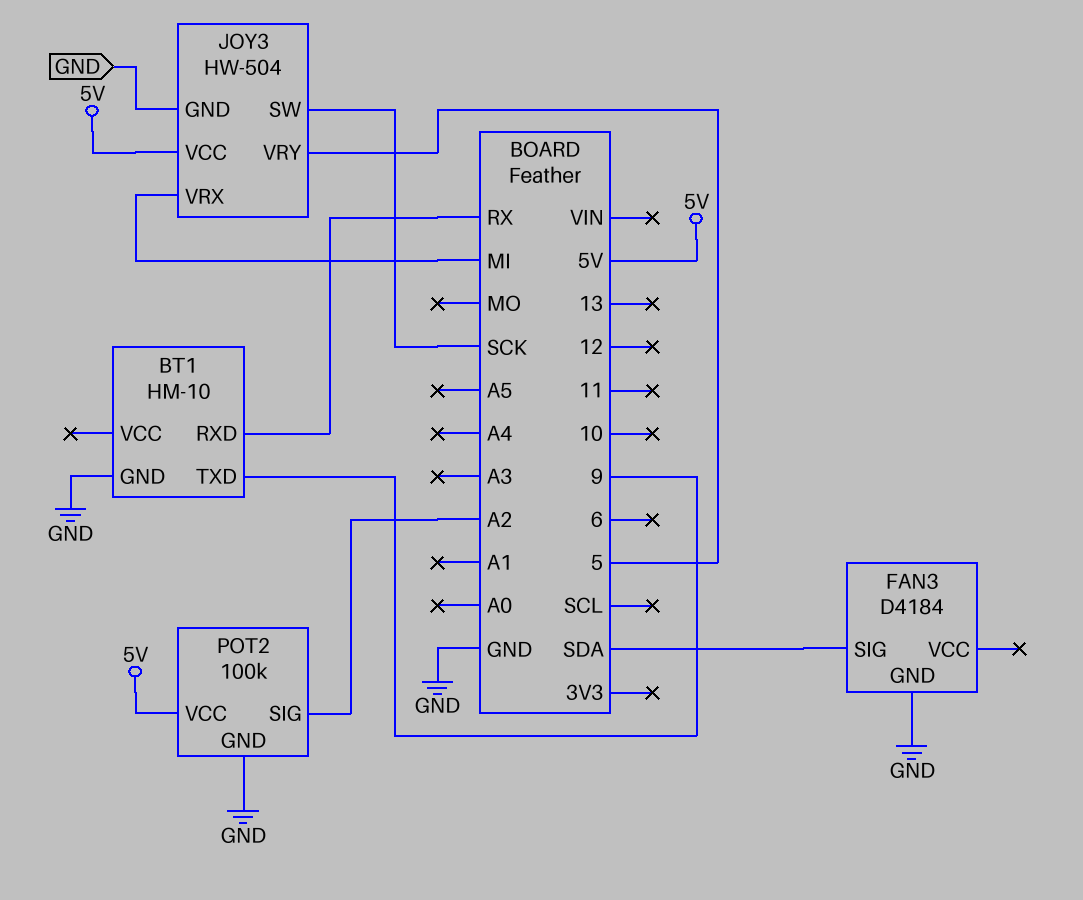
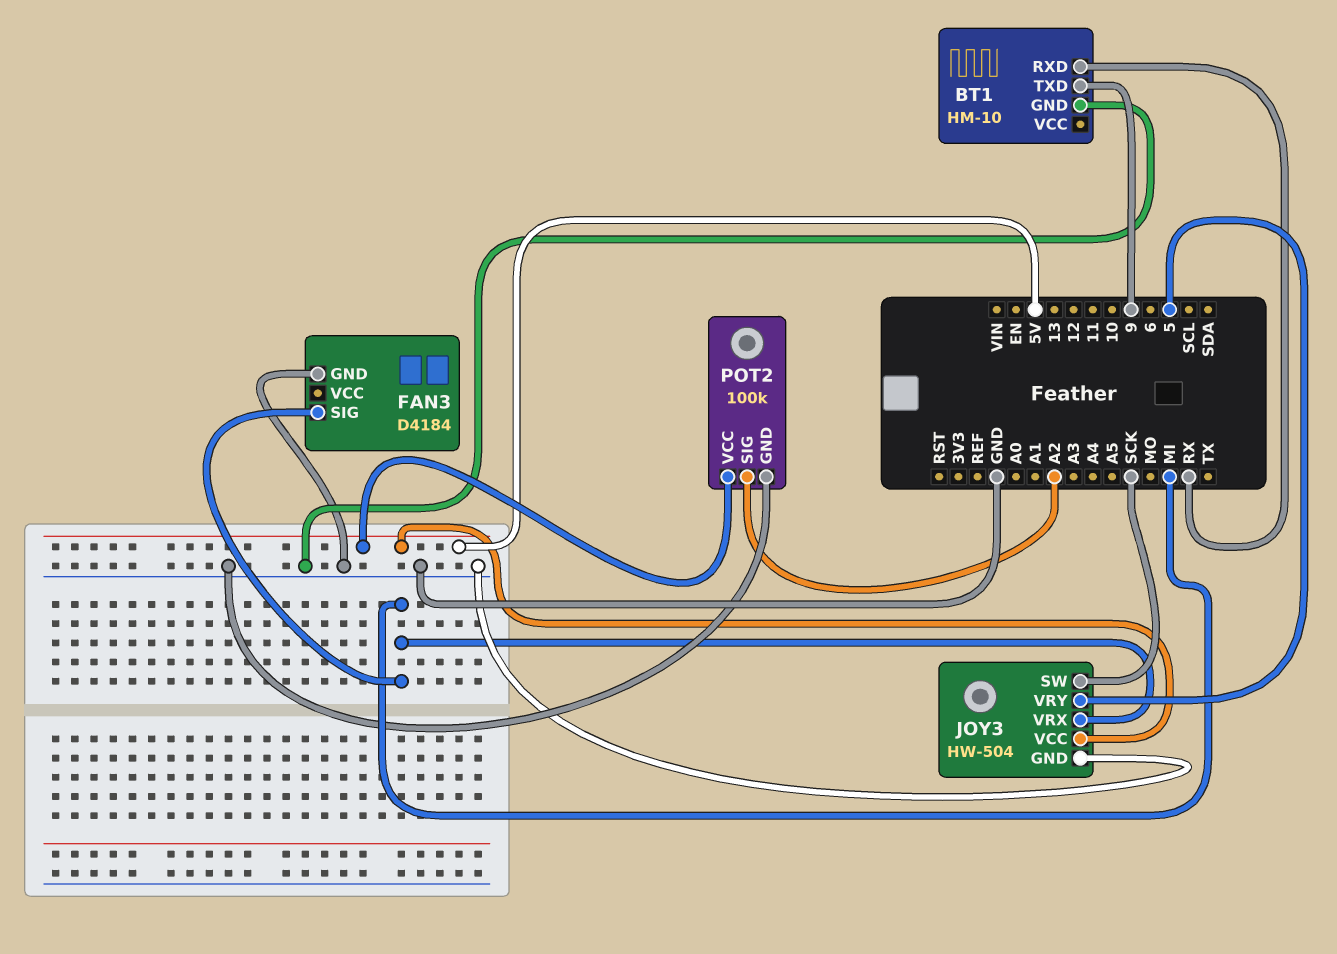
FAN3 pin SIG: SDA -> MI

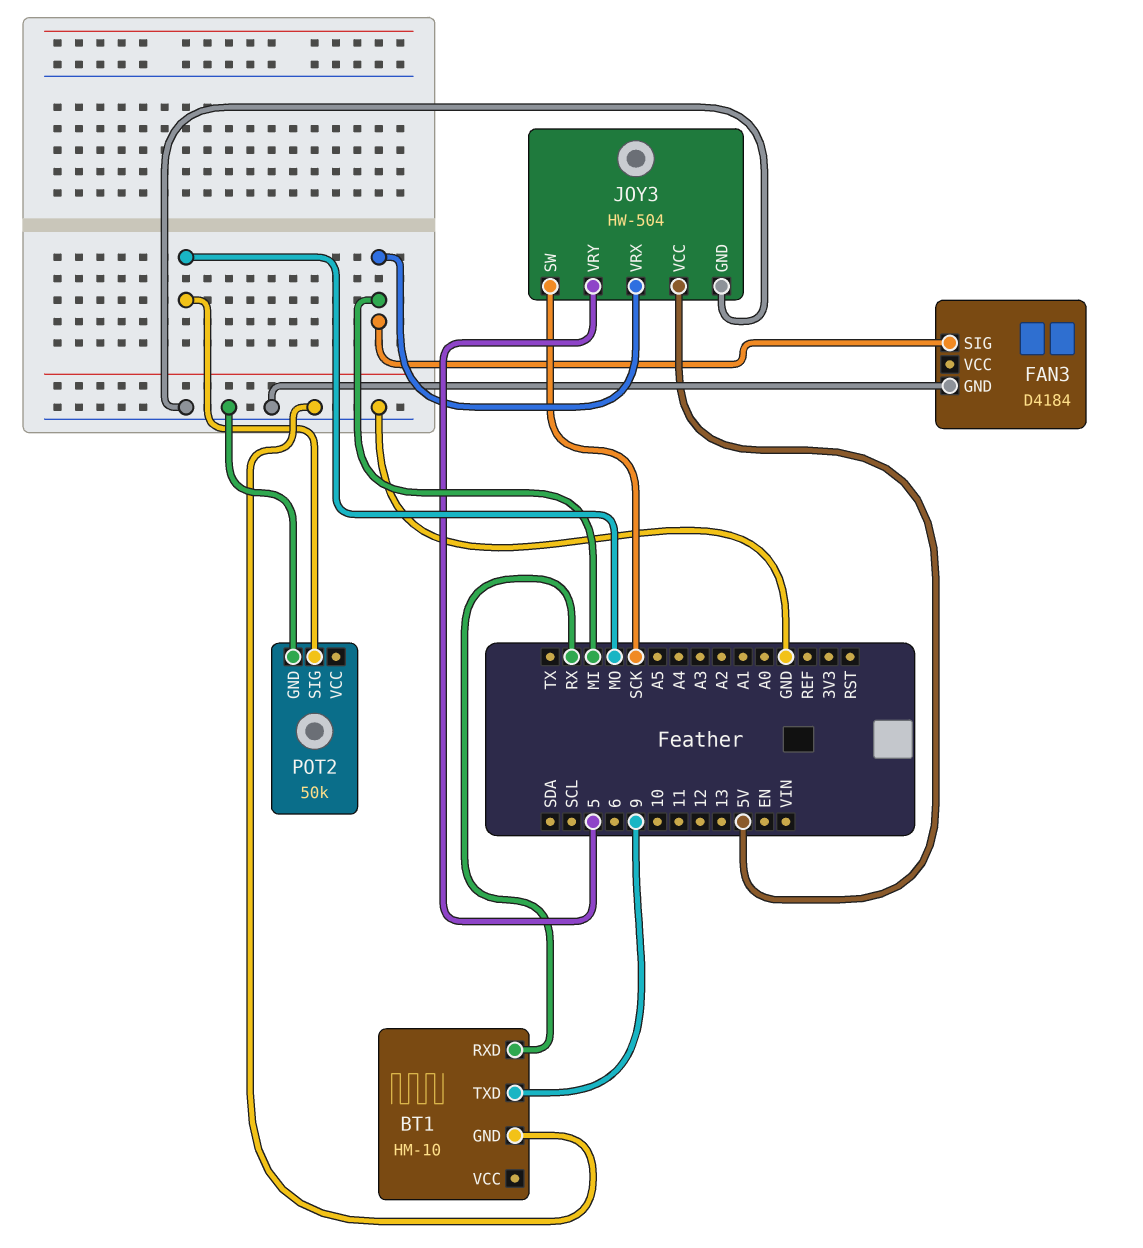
POT2: 100k -> 50k
POT2 pin SIG: A2 -> MO
POT2 pin VCC: 5V -> none

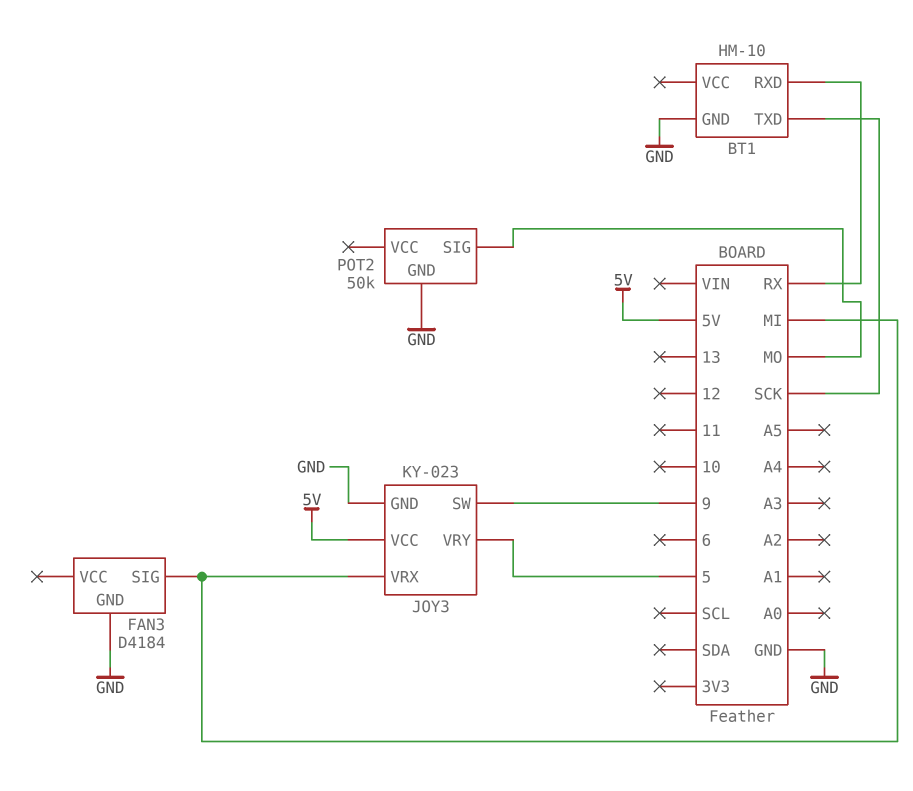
BT1 pin TXD: 9 -> SCK
JOY3: HW-504 -> KY-023
JOY3 pin SW: SCK -> 9

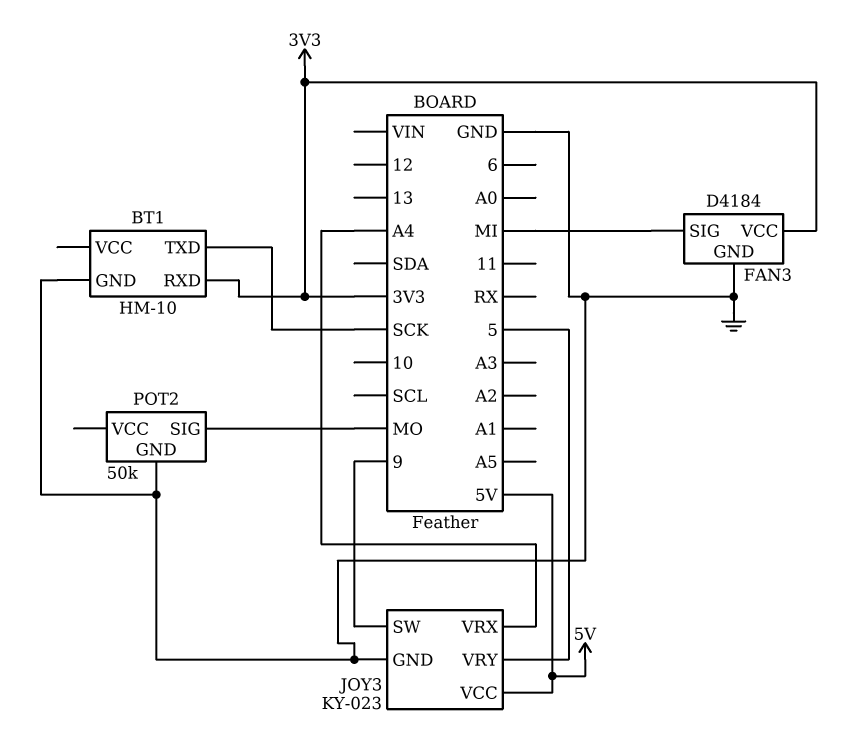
BT1 pin RXD: RX -> 3V3
FAN3 pin VCC: none -> 3V3
JOY3 pin VRX: MI -> A4

